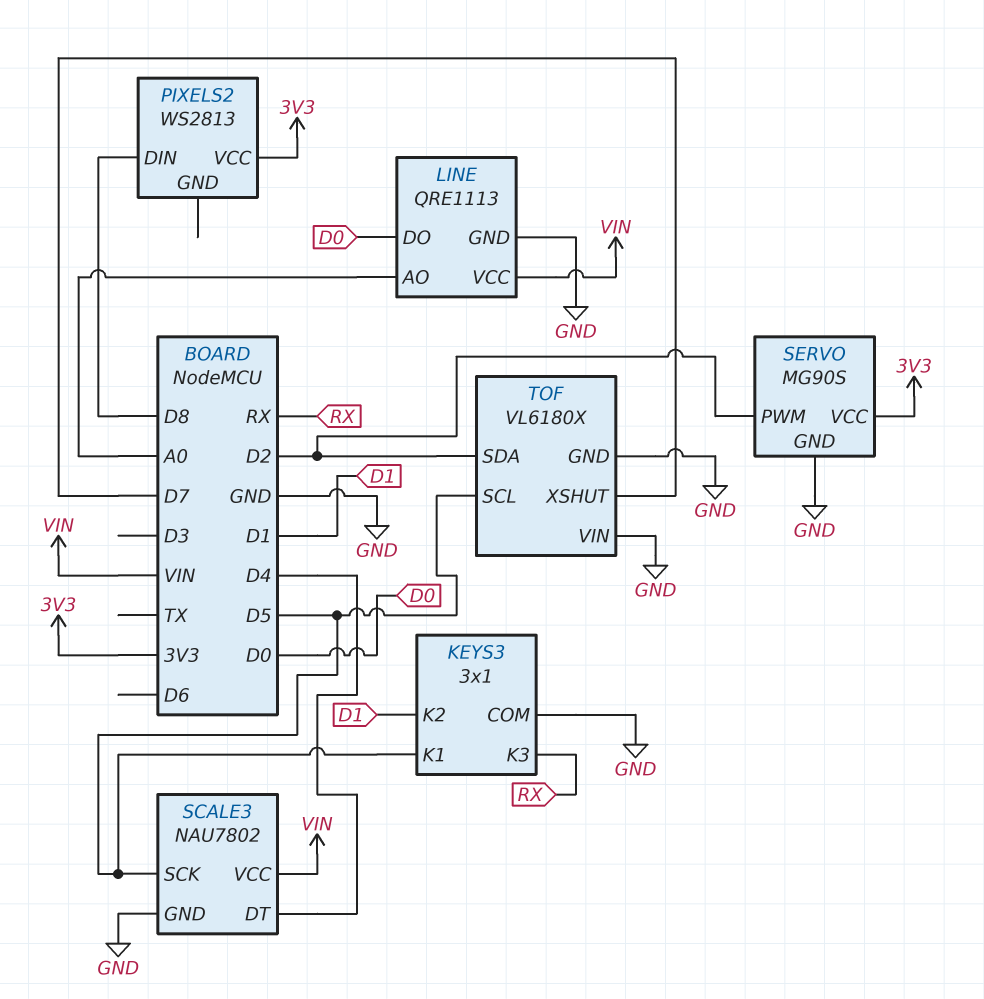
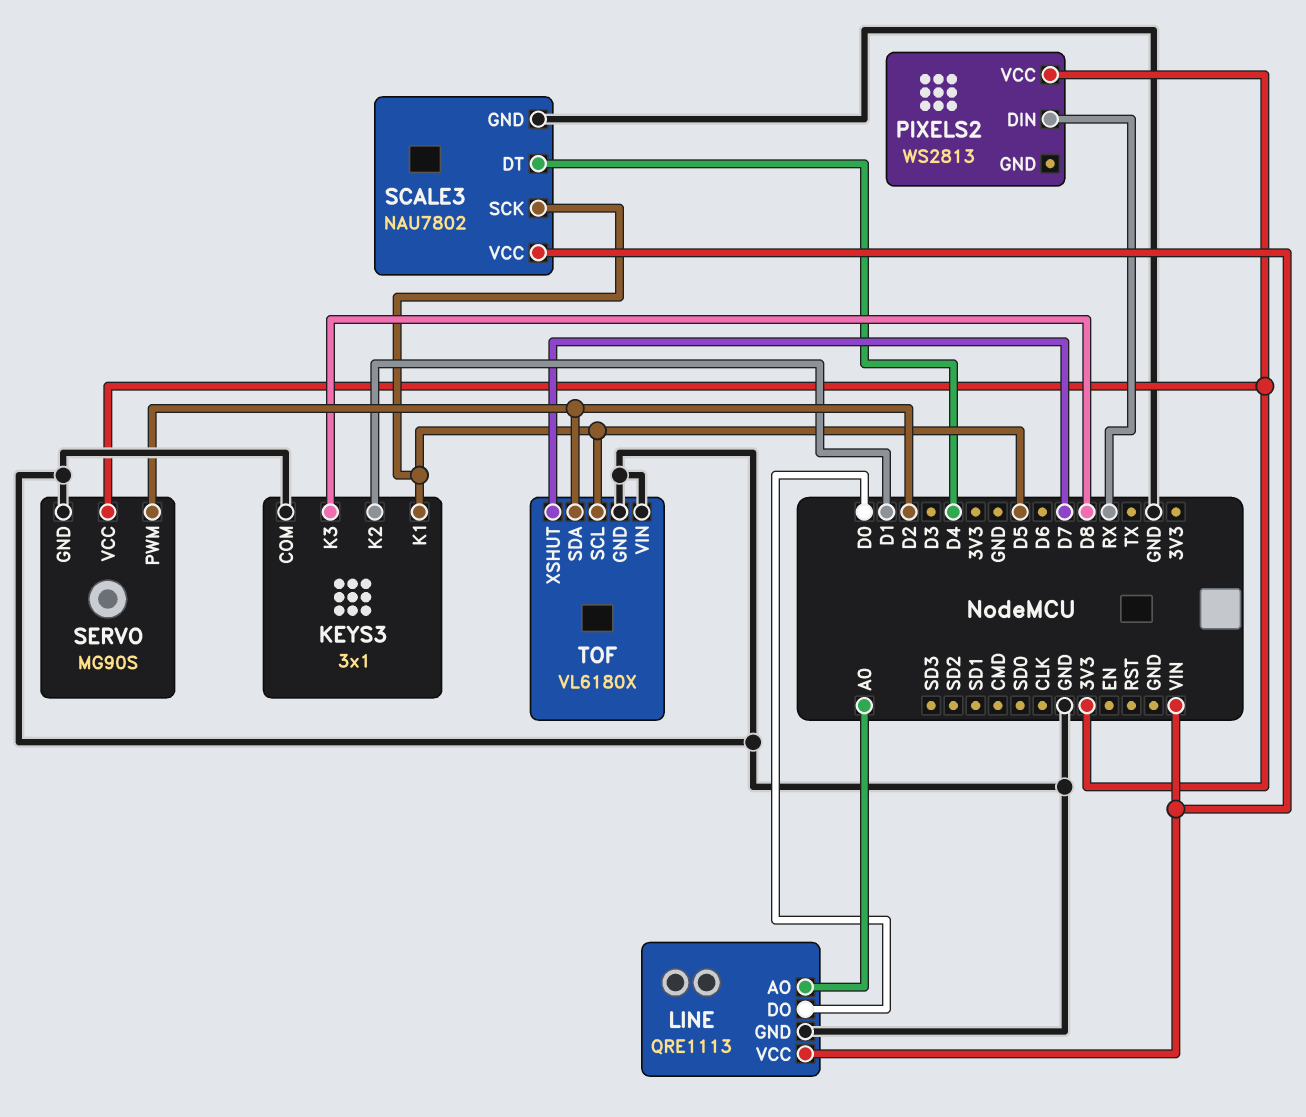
KEYS3 pin K3: RX -> D8
PIXELS2 pin DIN: D8 -> RX

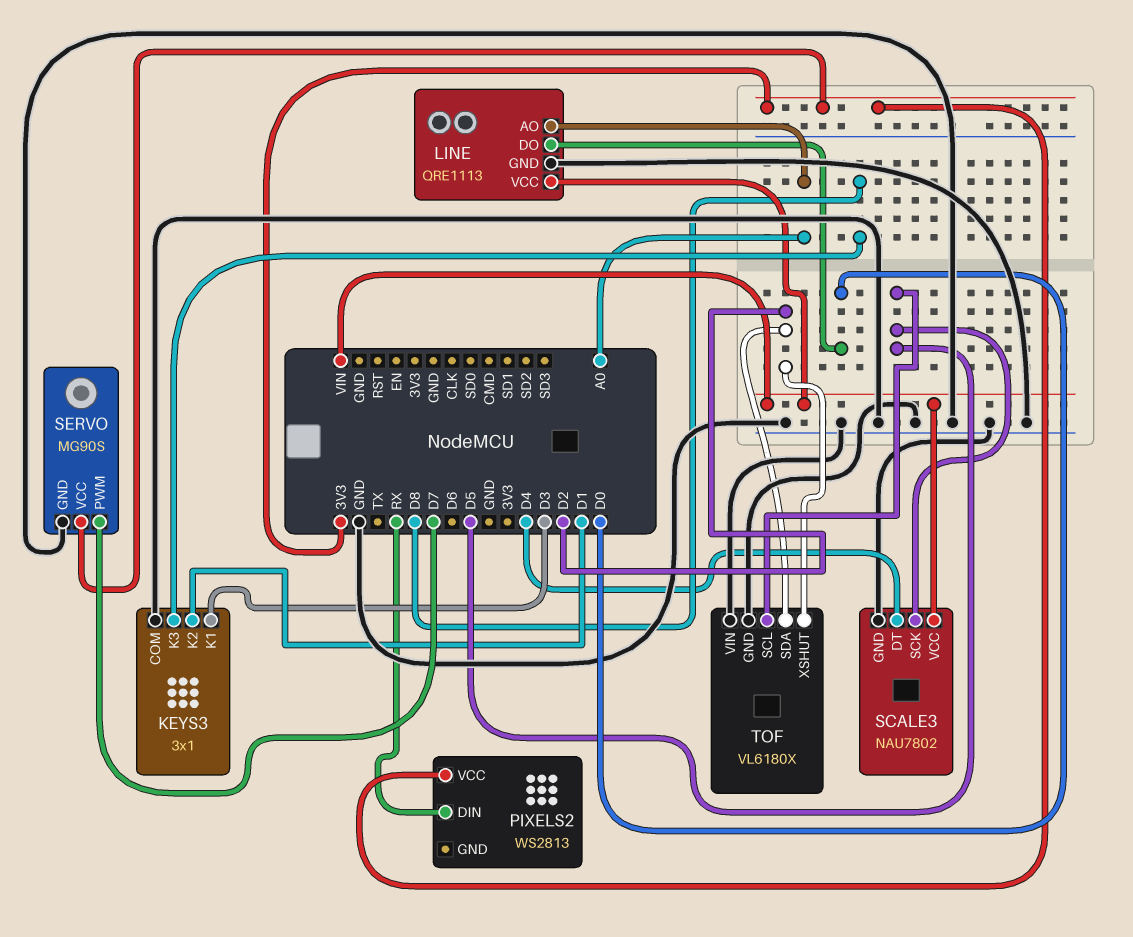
KEYS3 pin K1: D5 -> D3
SERVO pin PWM: D2 -> D7
TOF pin XSHUT: D7 -> D2

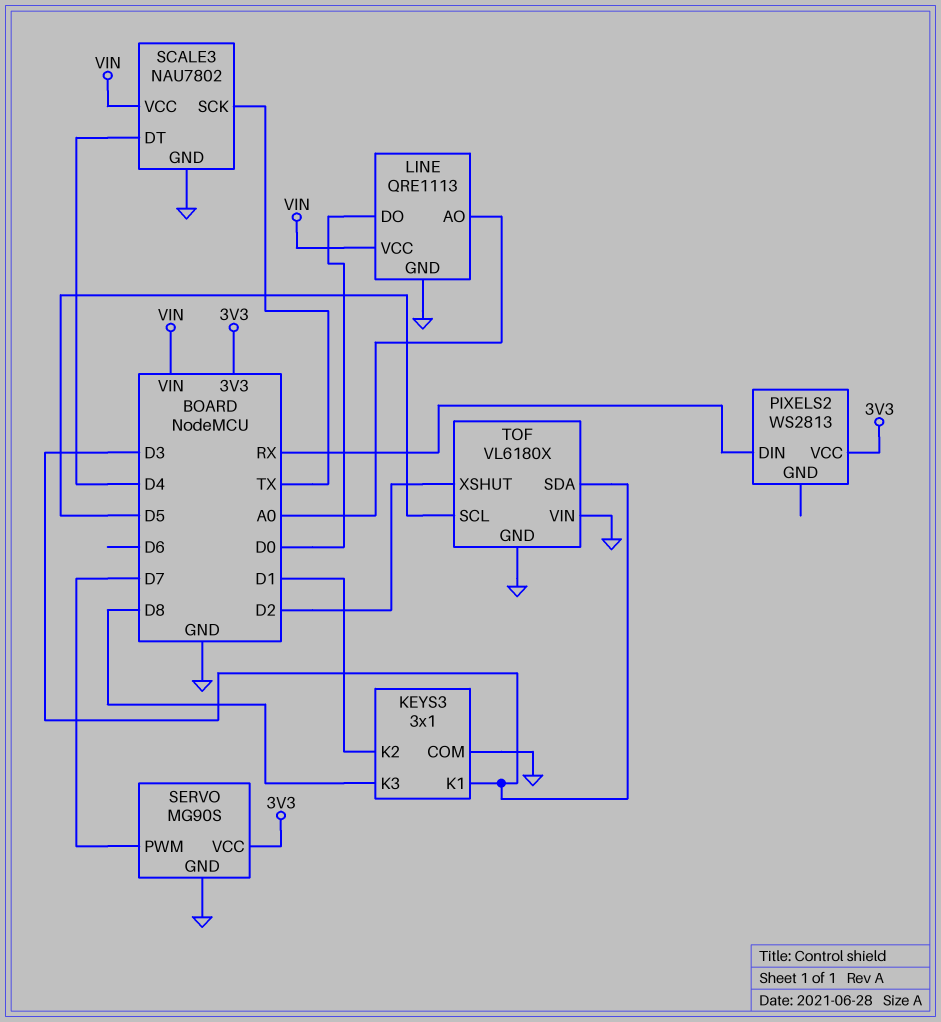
SCALE3 pin SCK: D5 -> TX
TOF pin SDA: D2 -> D3

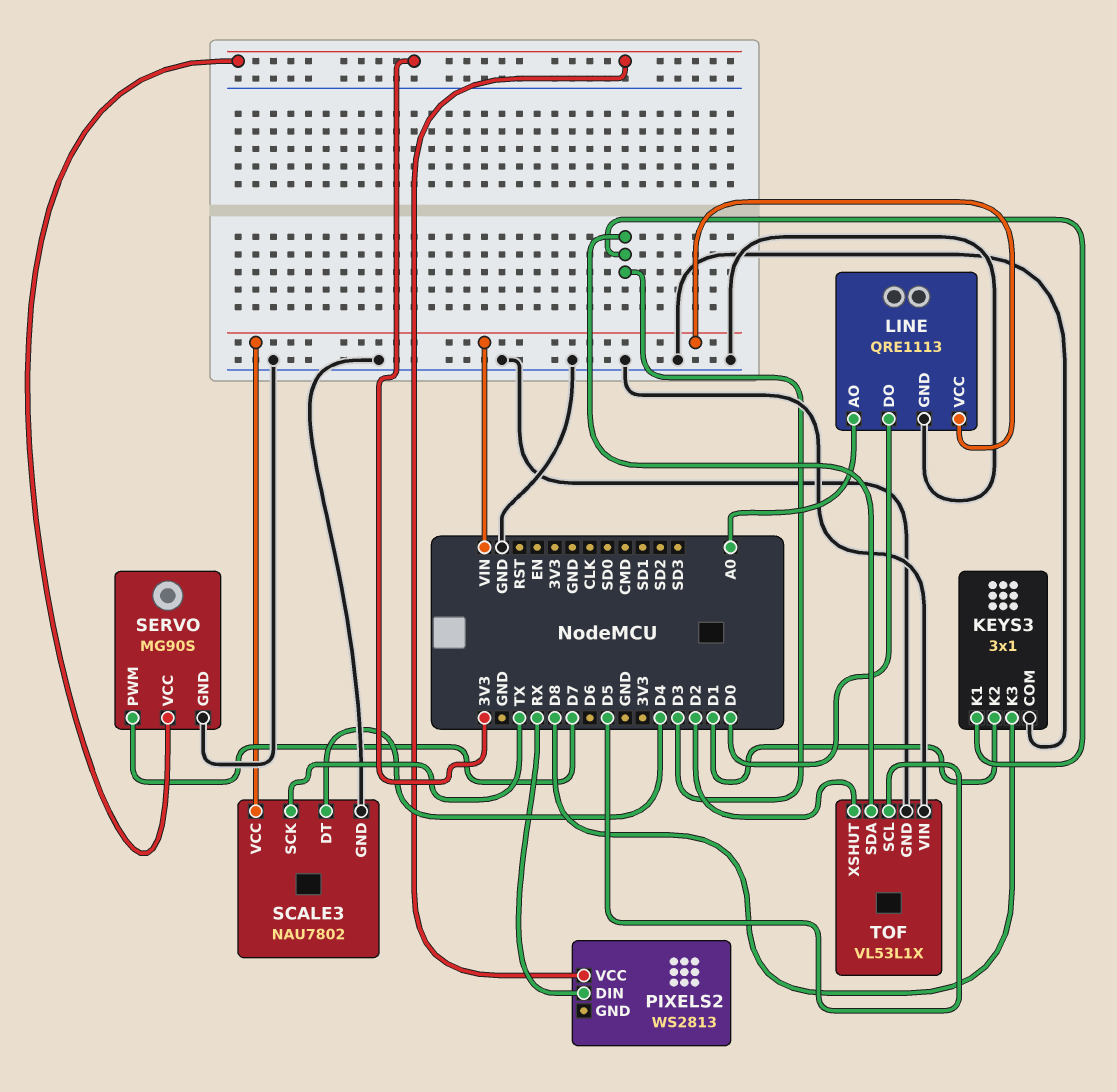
TOF: VL6180X -> VL53L1X

